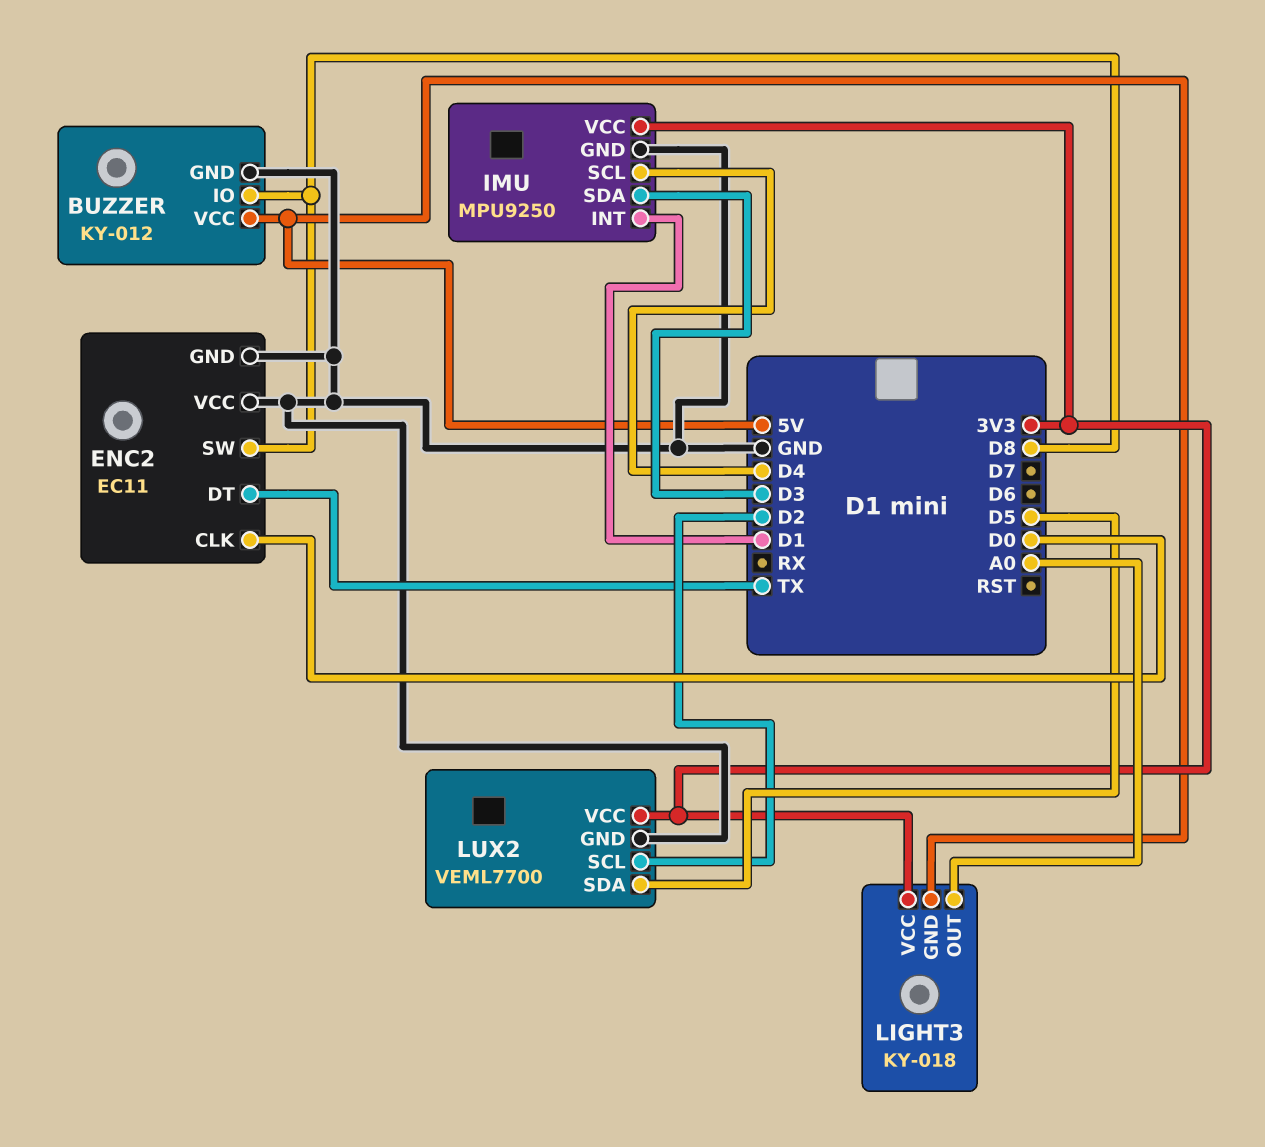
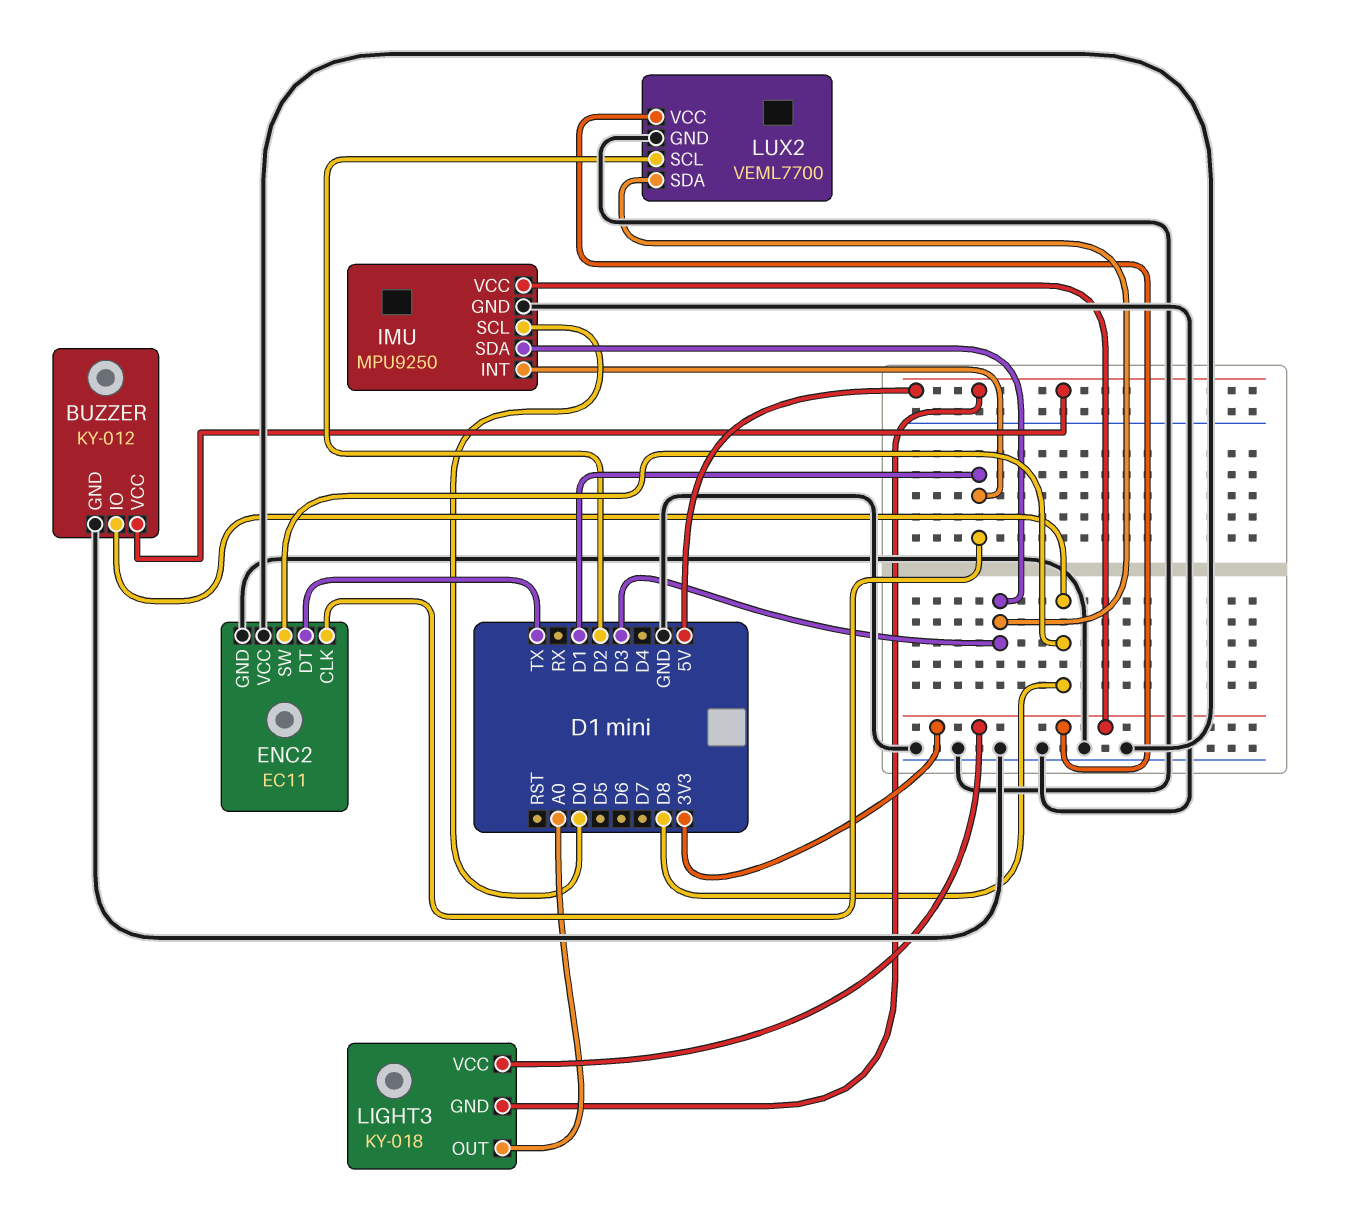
ENC2 pin CLK: D0 -> D1
IMU pin SCL: D4 -> D0
LUX2 pin SDA: D5 -> D3

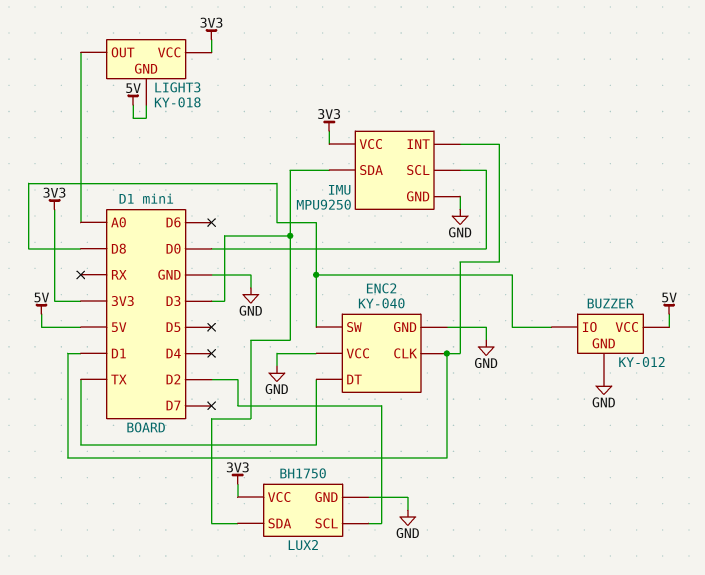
ENC2: EC11 -> KY-040
LUX2: VEML7700 -> BH1750

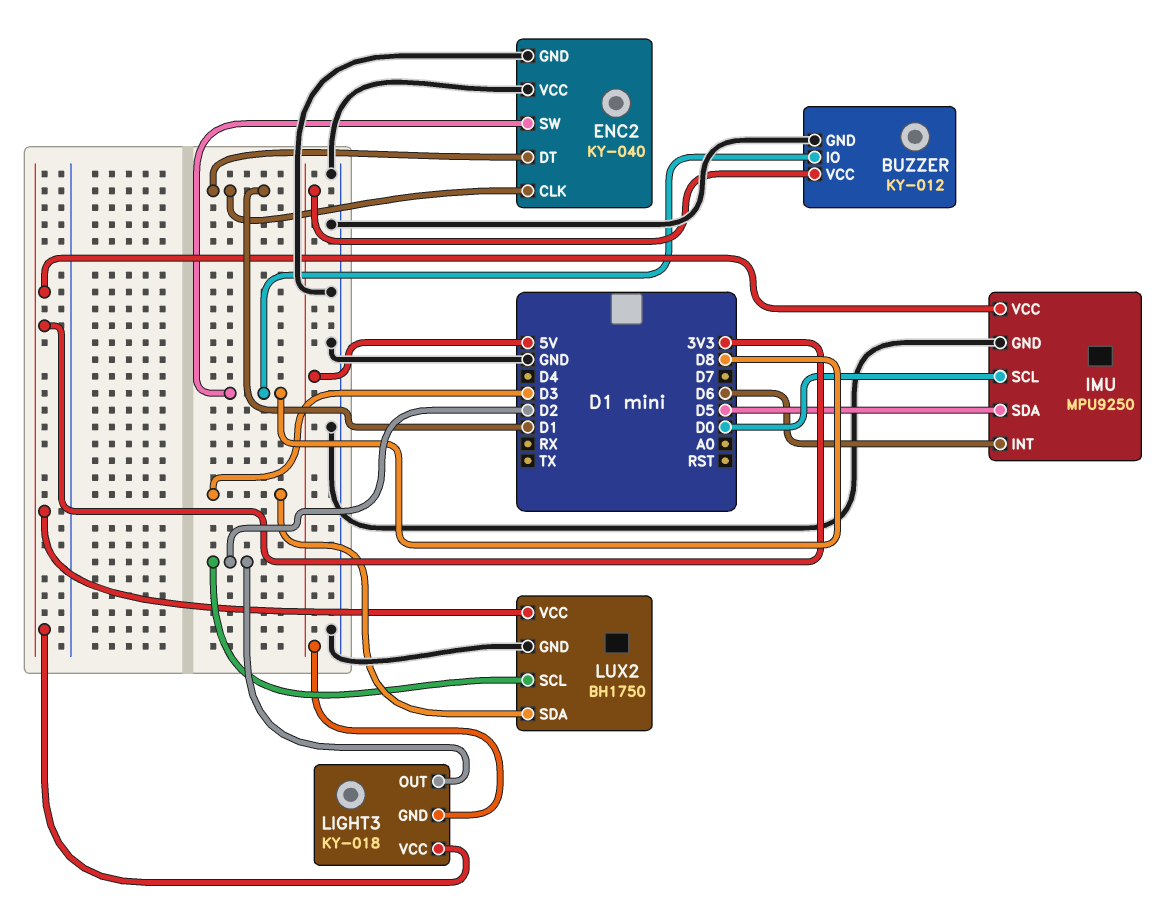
ENC2 pin DT: TX -> D1
IMU pin INT: D1 -> D6
IMU pin SDA: D3 -> D5
LIGHT3 pin OUT: A0 -> D2

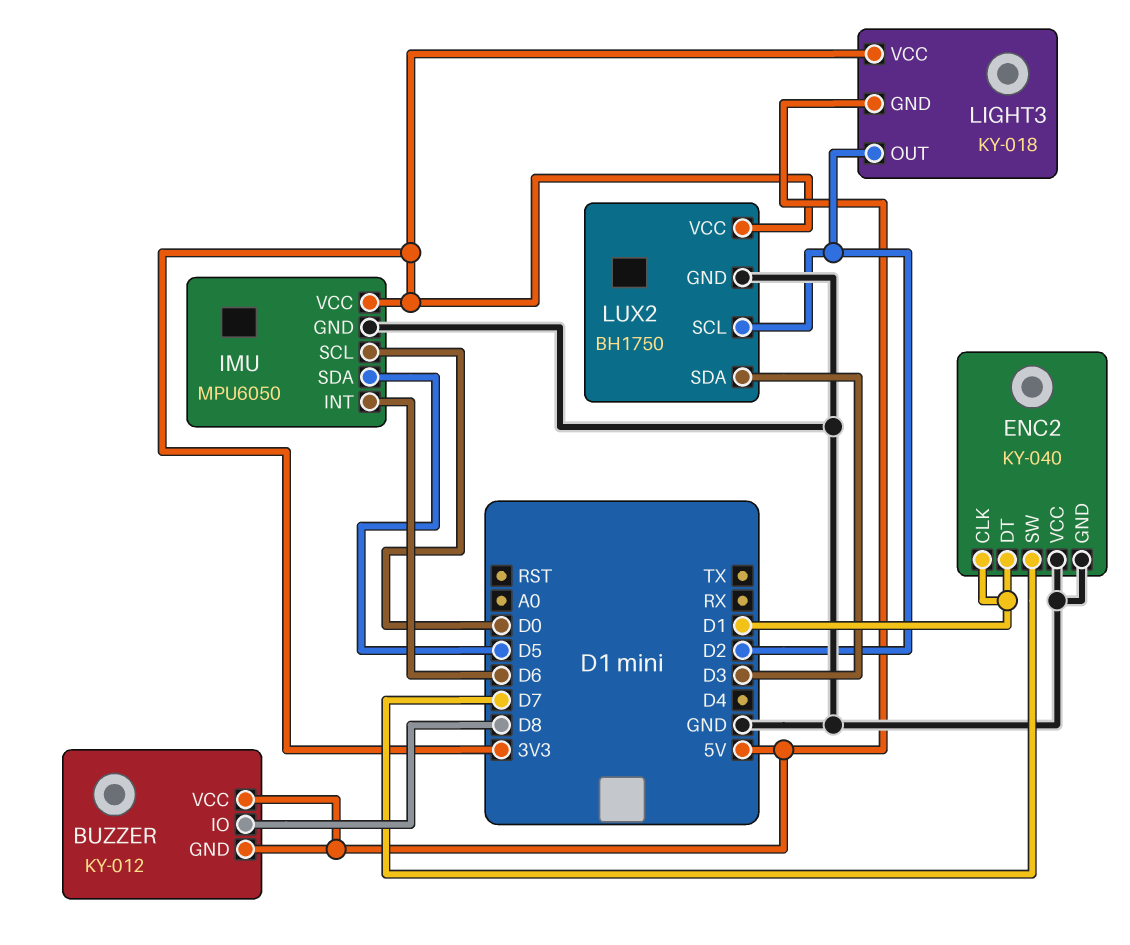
BUZZER pin GND: GND -> 5V
ENC2 pin SW: D8 -> D7
IMU: MPU9250 -> MPU6050

